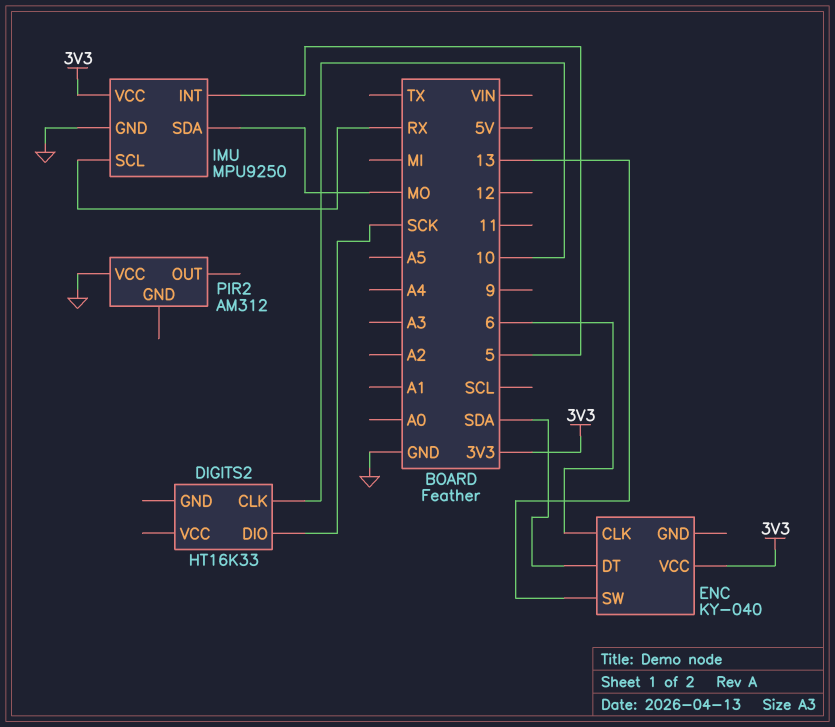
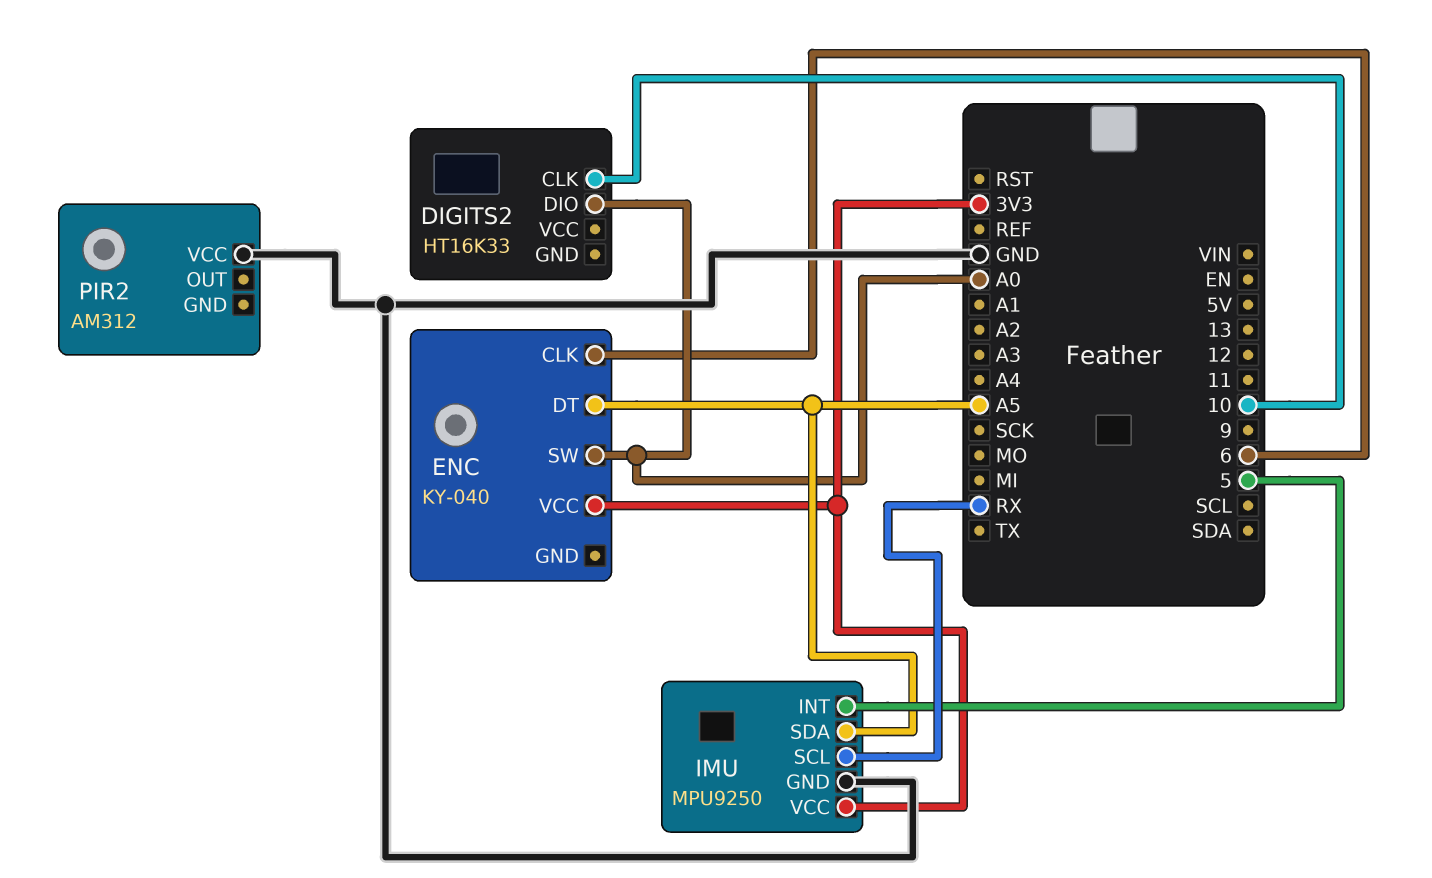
DIGITS2 pin DIO: SCK -> A0
ENC pin DT: SDA -> A5
ENC pin SW: 13 -> A0
IMU pin SDA: MO -> A5

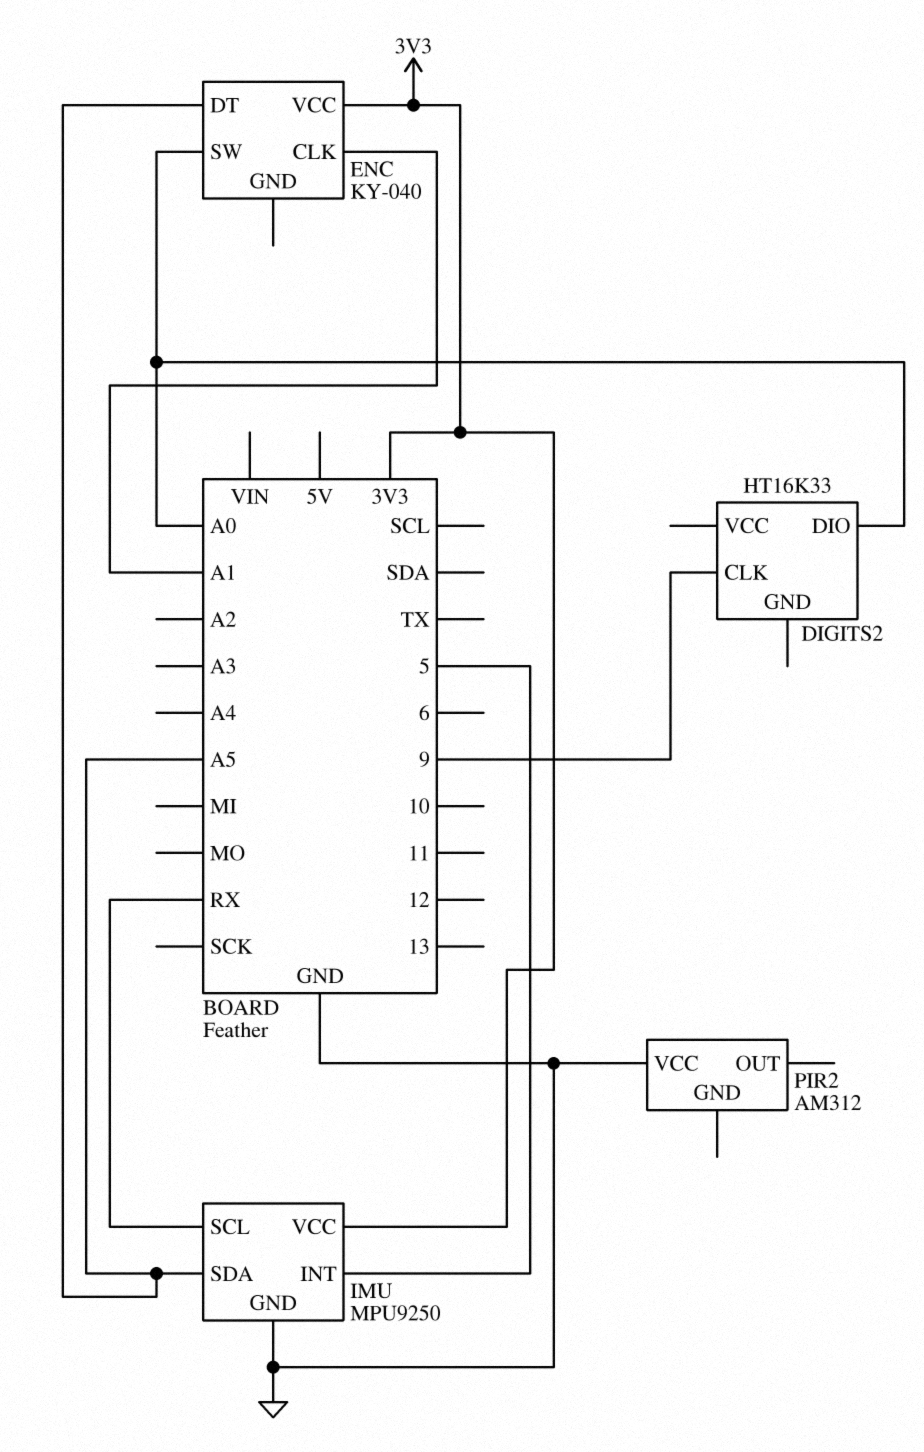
DIGITS2 pin CLK: 10 -> 9
ENC pin CLK: 6 -> A1

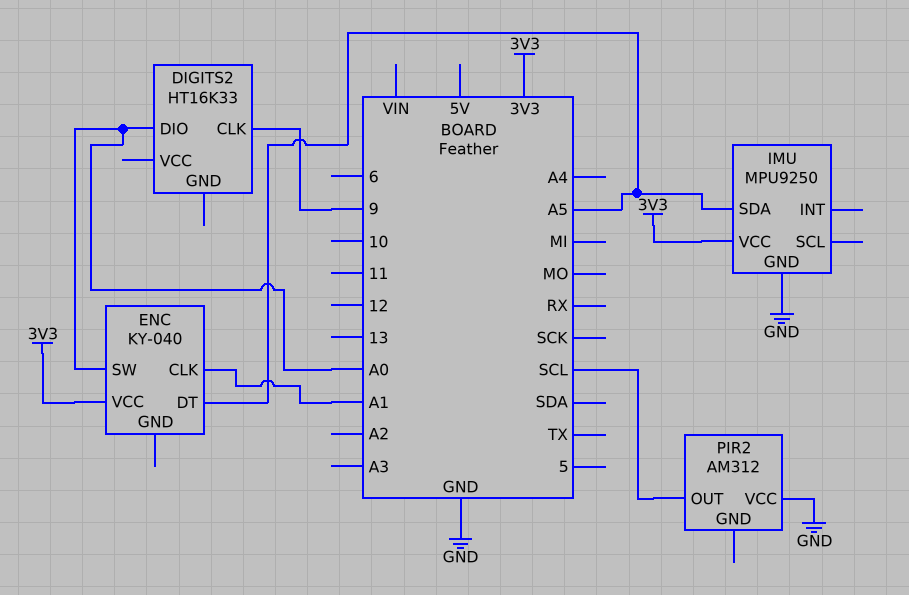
IMU pin INT: 5 -> none
IMU pin SCL: RX -> none
PIR2 pin OUT: none -> SCL

